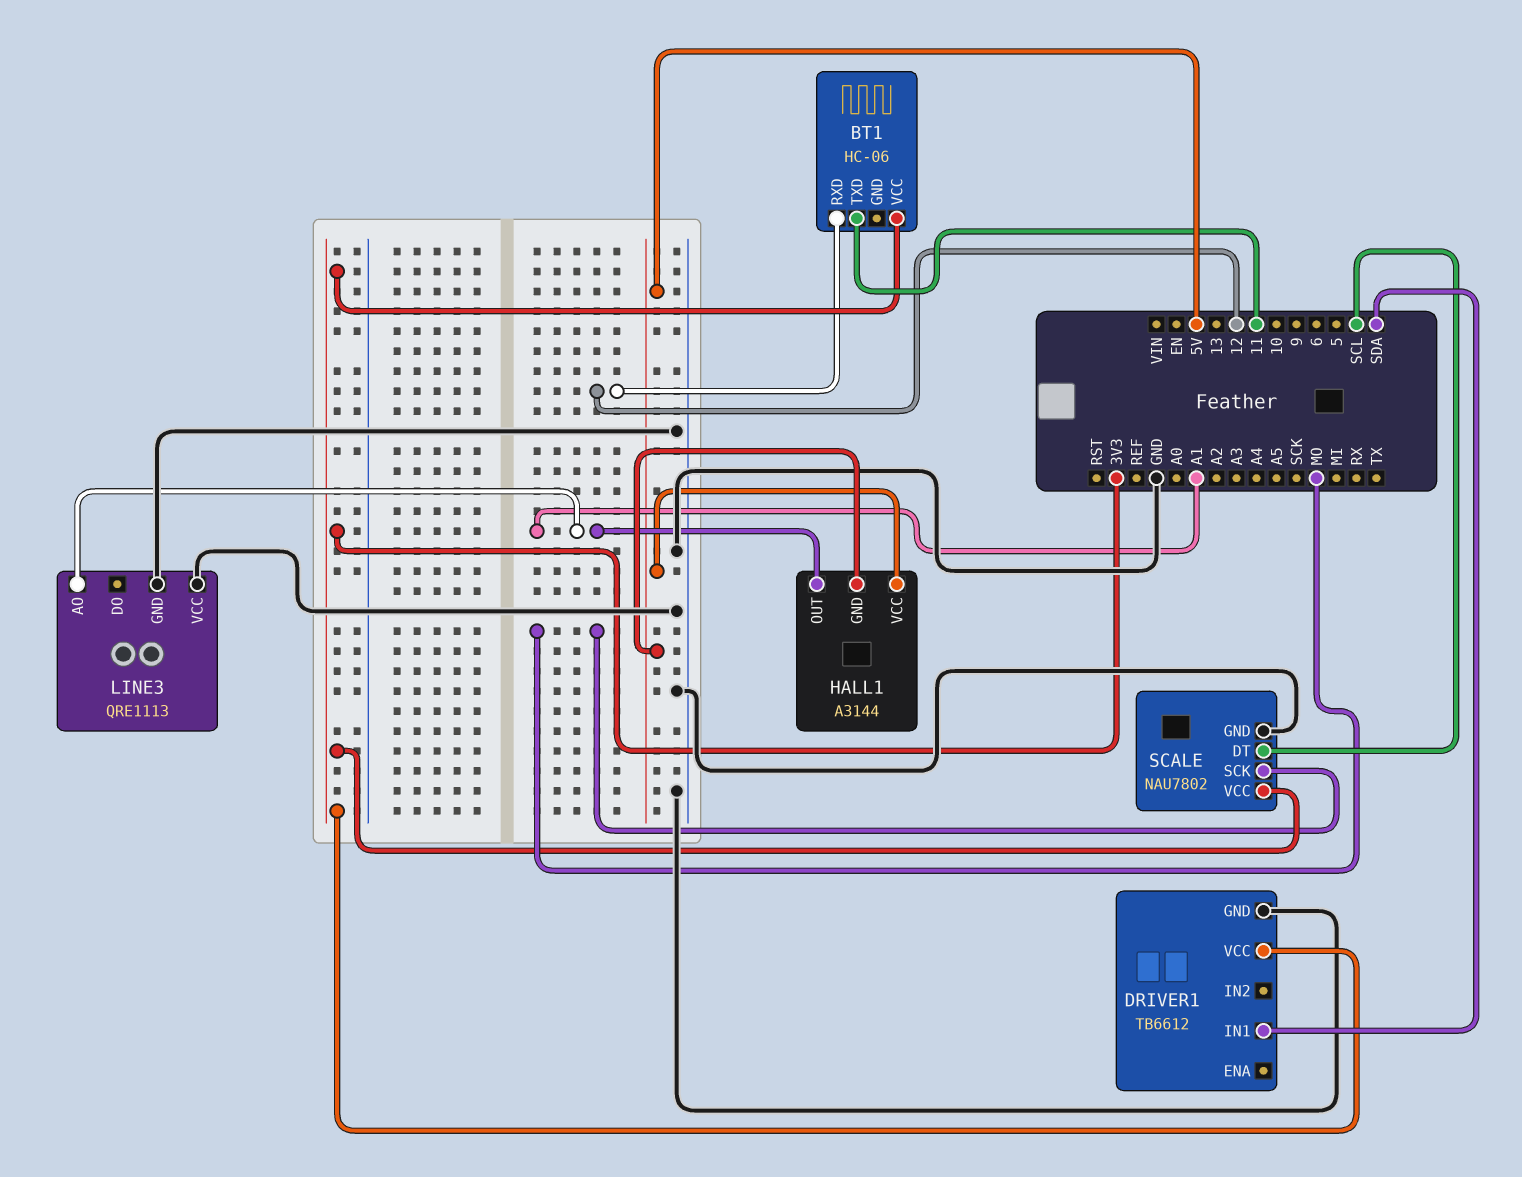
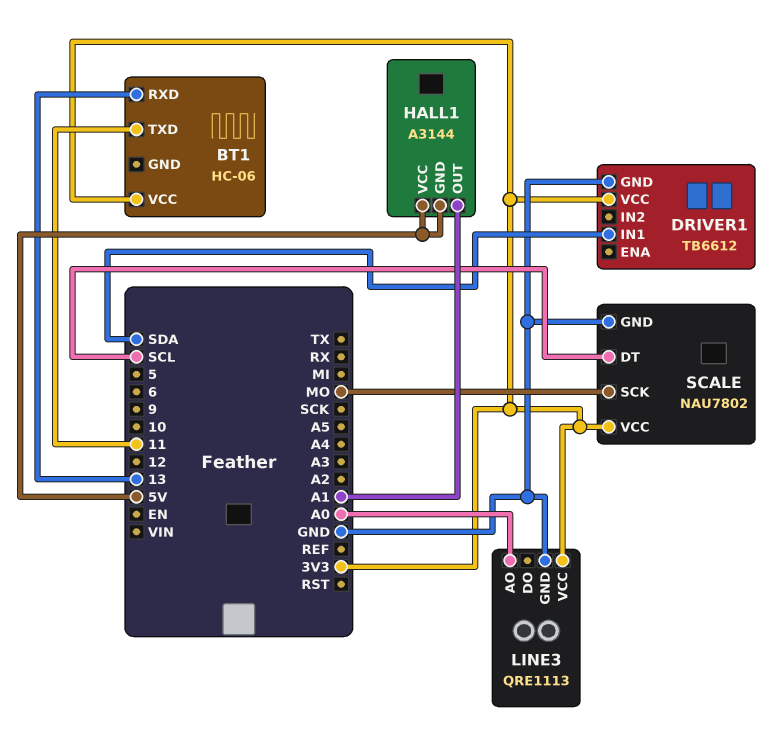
BT1 pin RXD: 12 -> 13
LINE3 pin AO: A1 -> A0
LINE3 pin VCC: GND -> 3V3

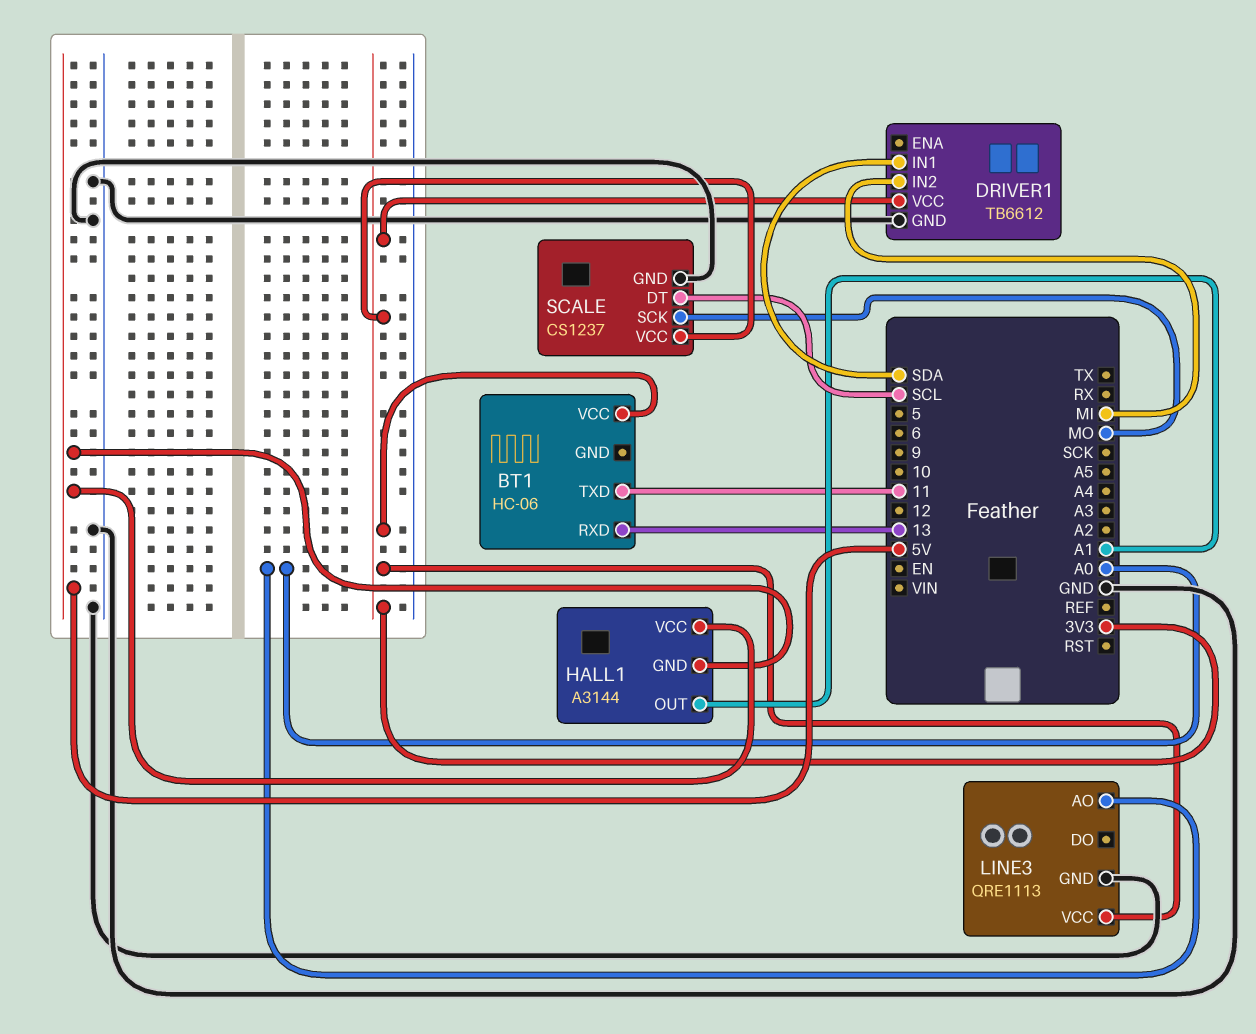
DRIVER1 pin IN2: none -> MI
SCALE: NAU7802 -> CS1237

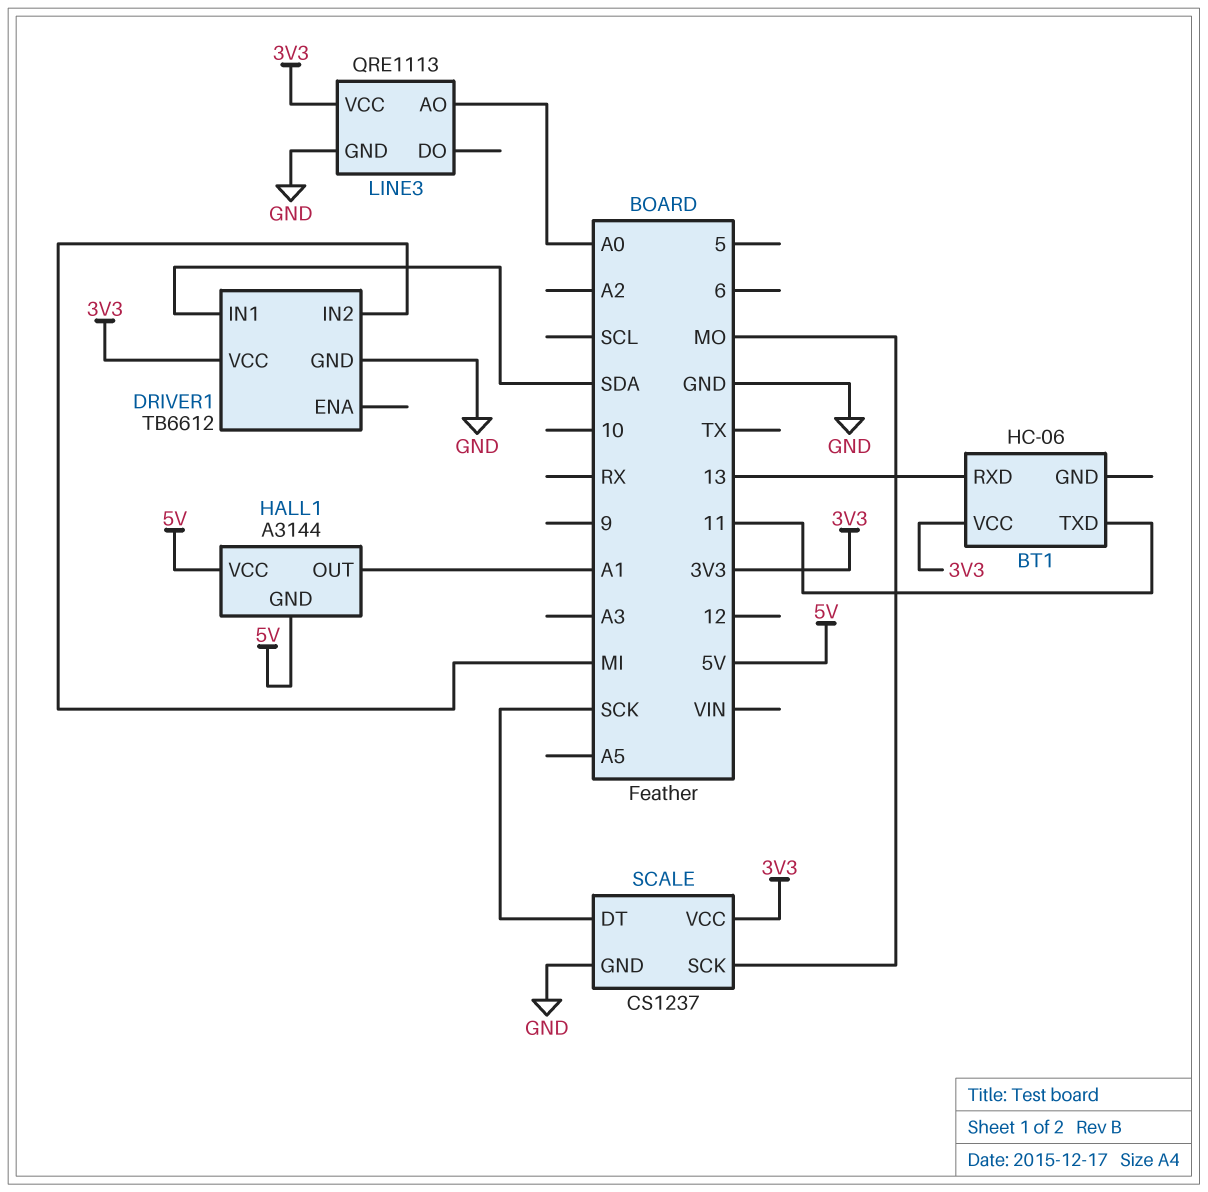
SCALE pin DT: SCL -> SCK

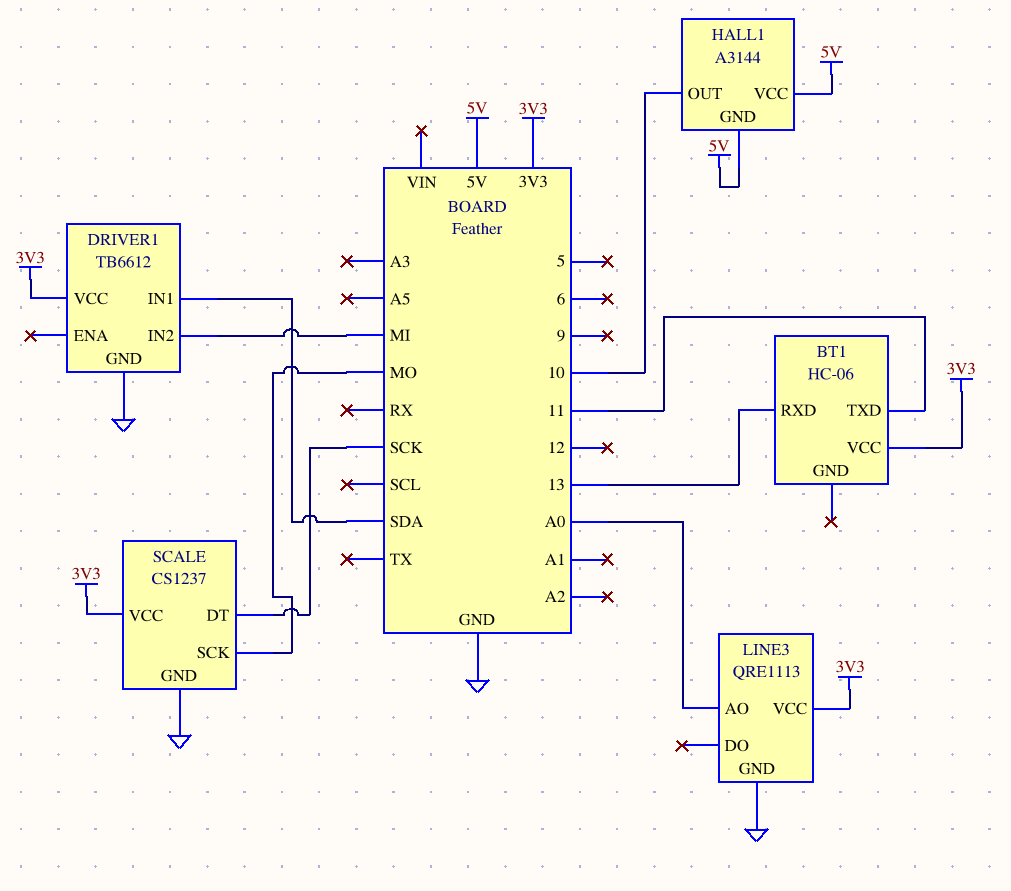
HALL1 pin OUT: A1 -> 10

